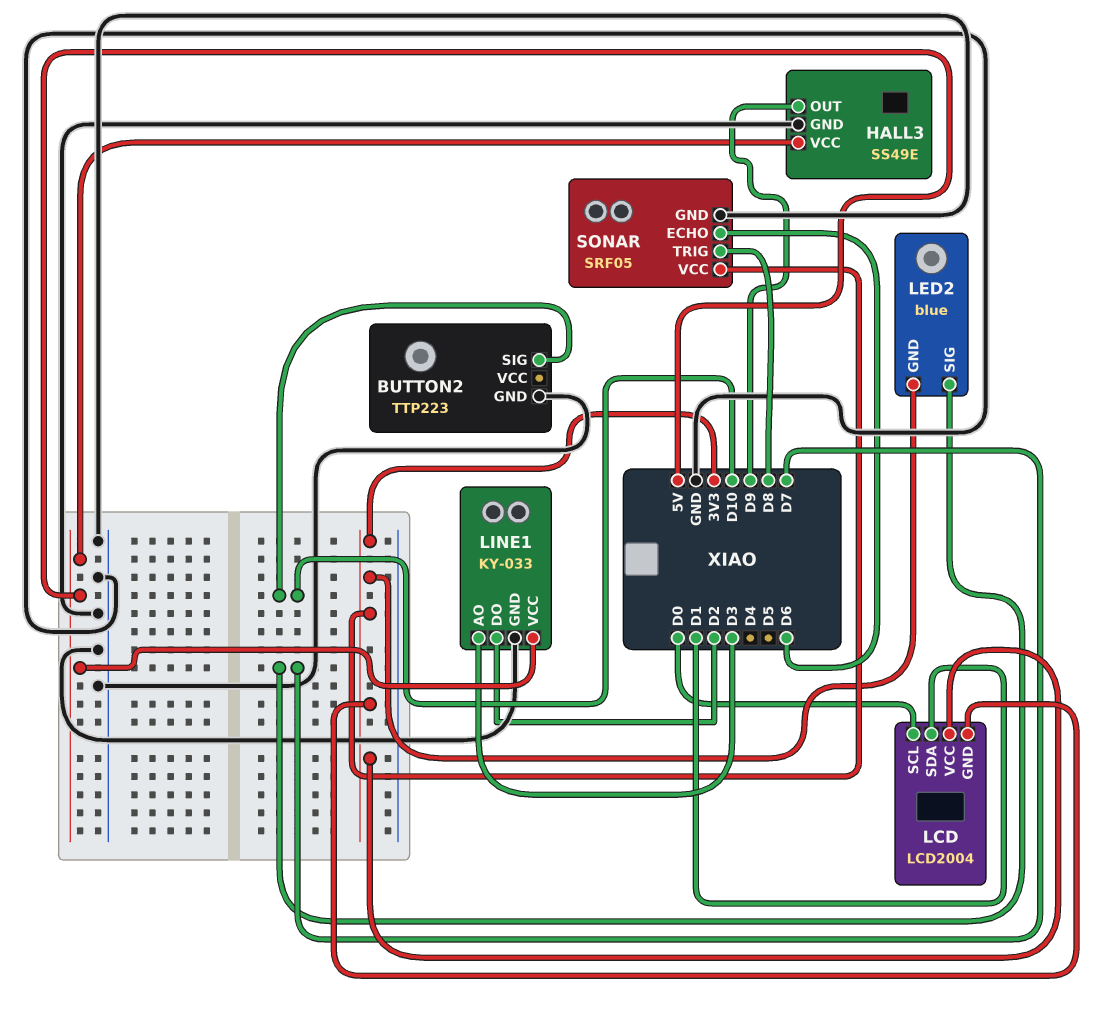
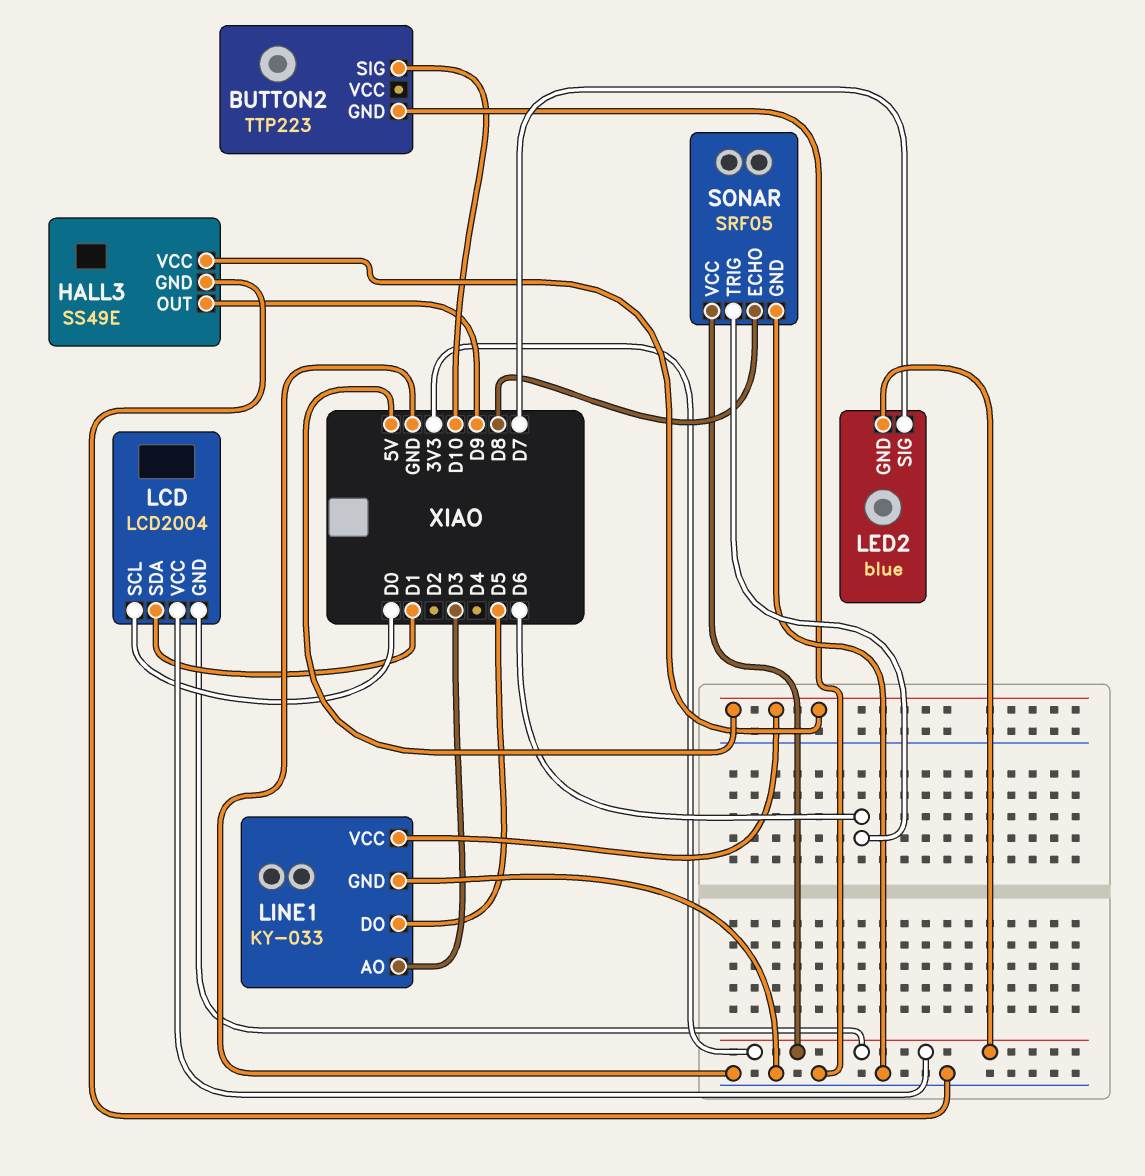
LINE1 pin DO: D2 -> D5
SONAR pin ECHO: D6 -> D8
SONAR pin TRIG: D8 -> D6

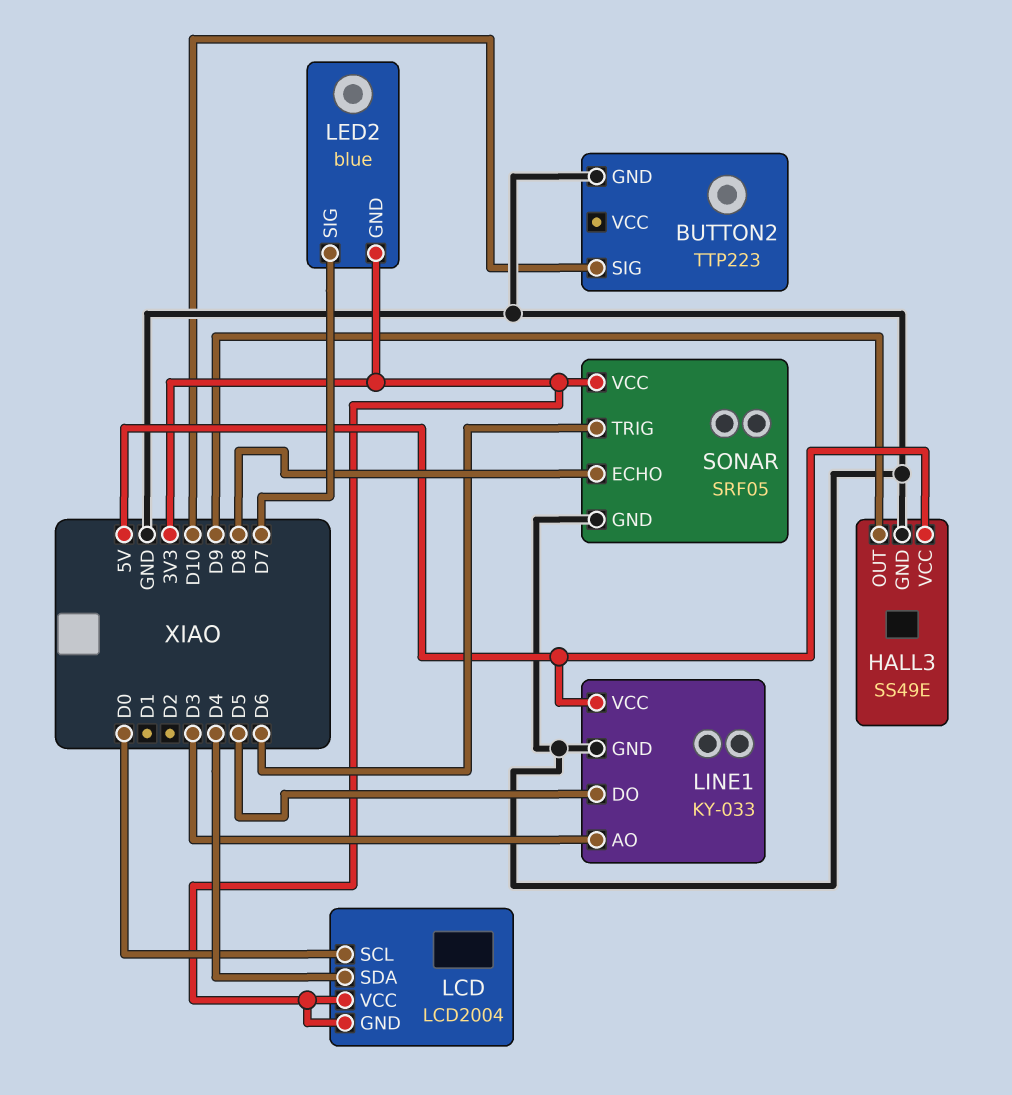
LCD pin SDA: D1 -> D4

